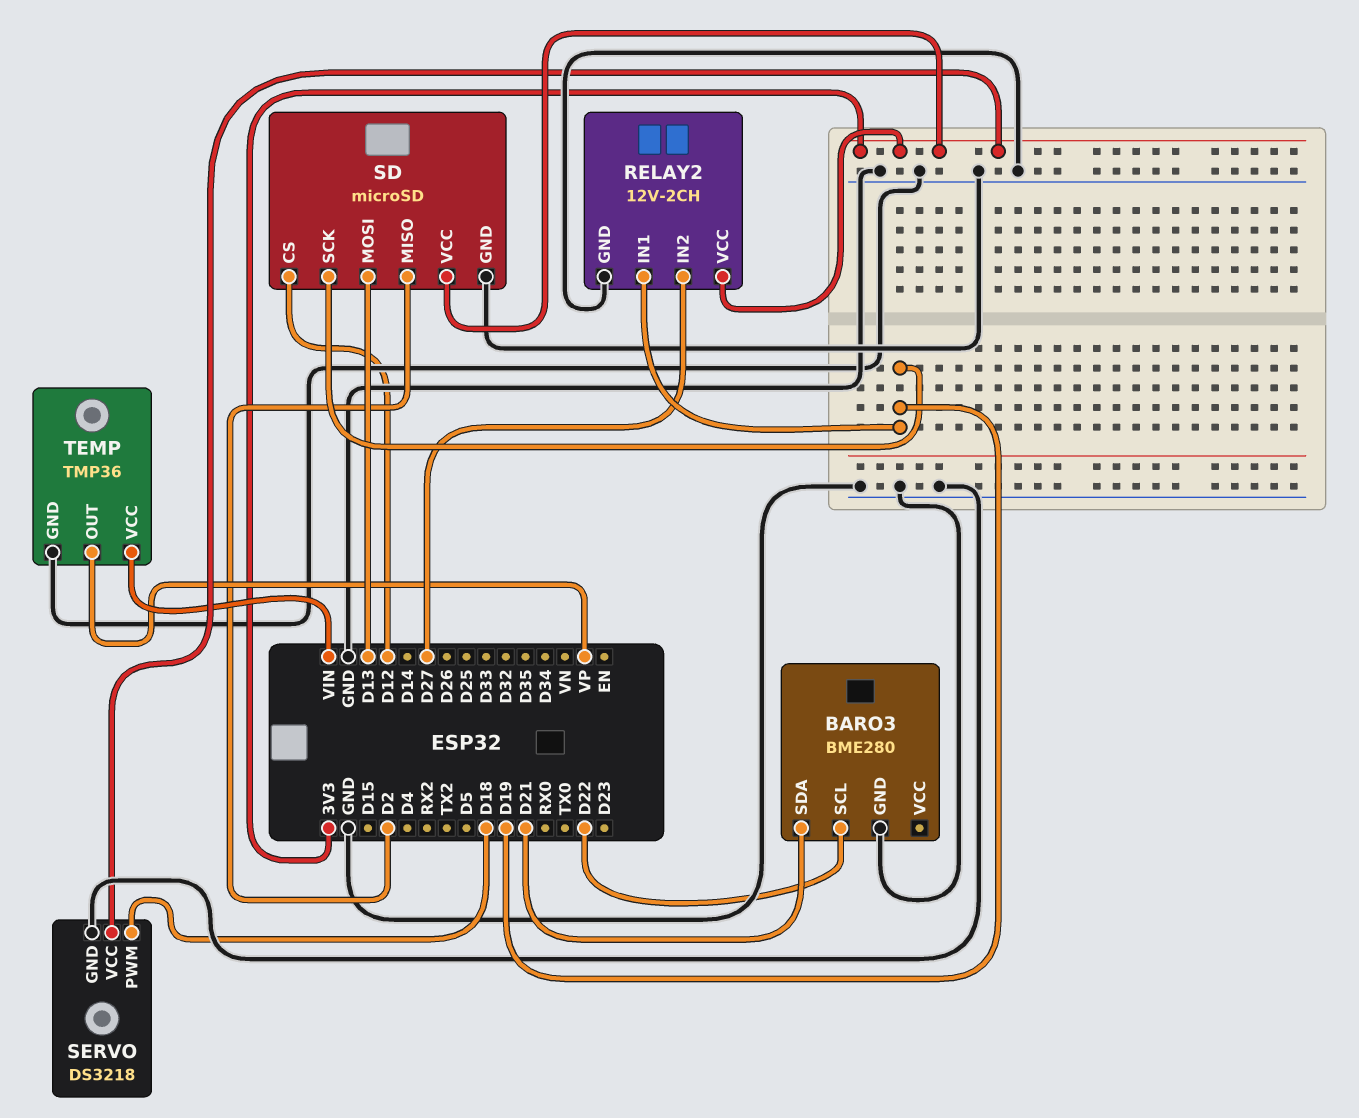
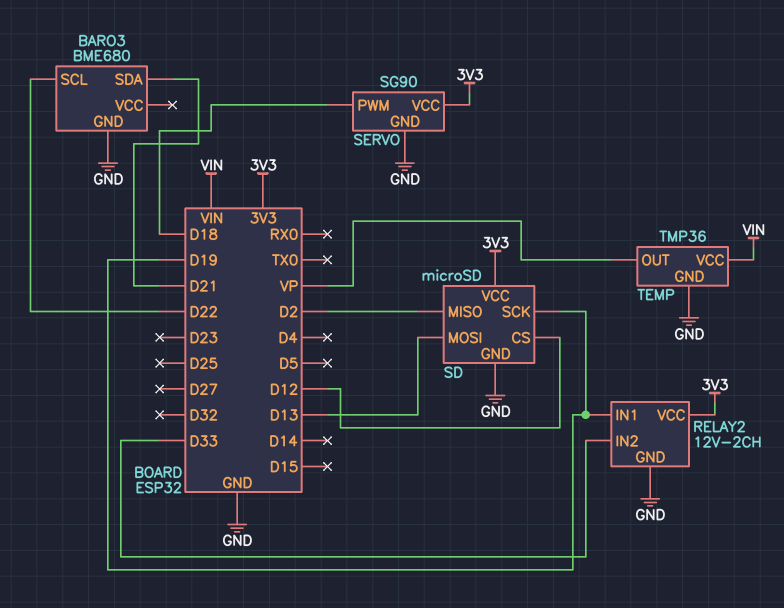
BARO3: BME280 -> BME680
RELAY2 pin IN2: D27 -> D33
SERVO: DS3218 -> SG90

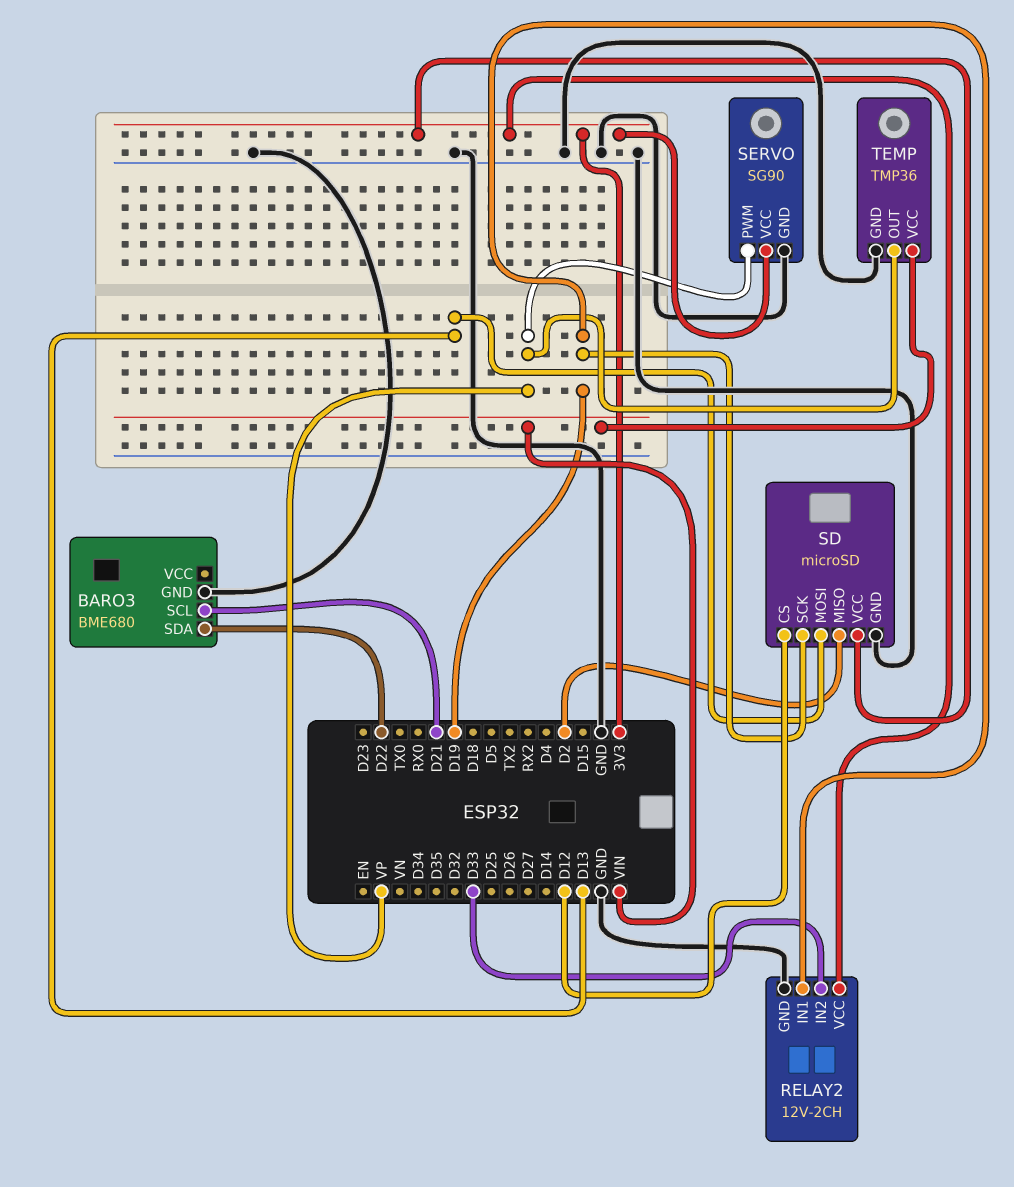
BARO3 pin SCL: D22 -> D21
BARO3 pin SDA: D21 -> D22
SERVO pin PWM: D18 -> VP

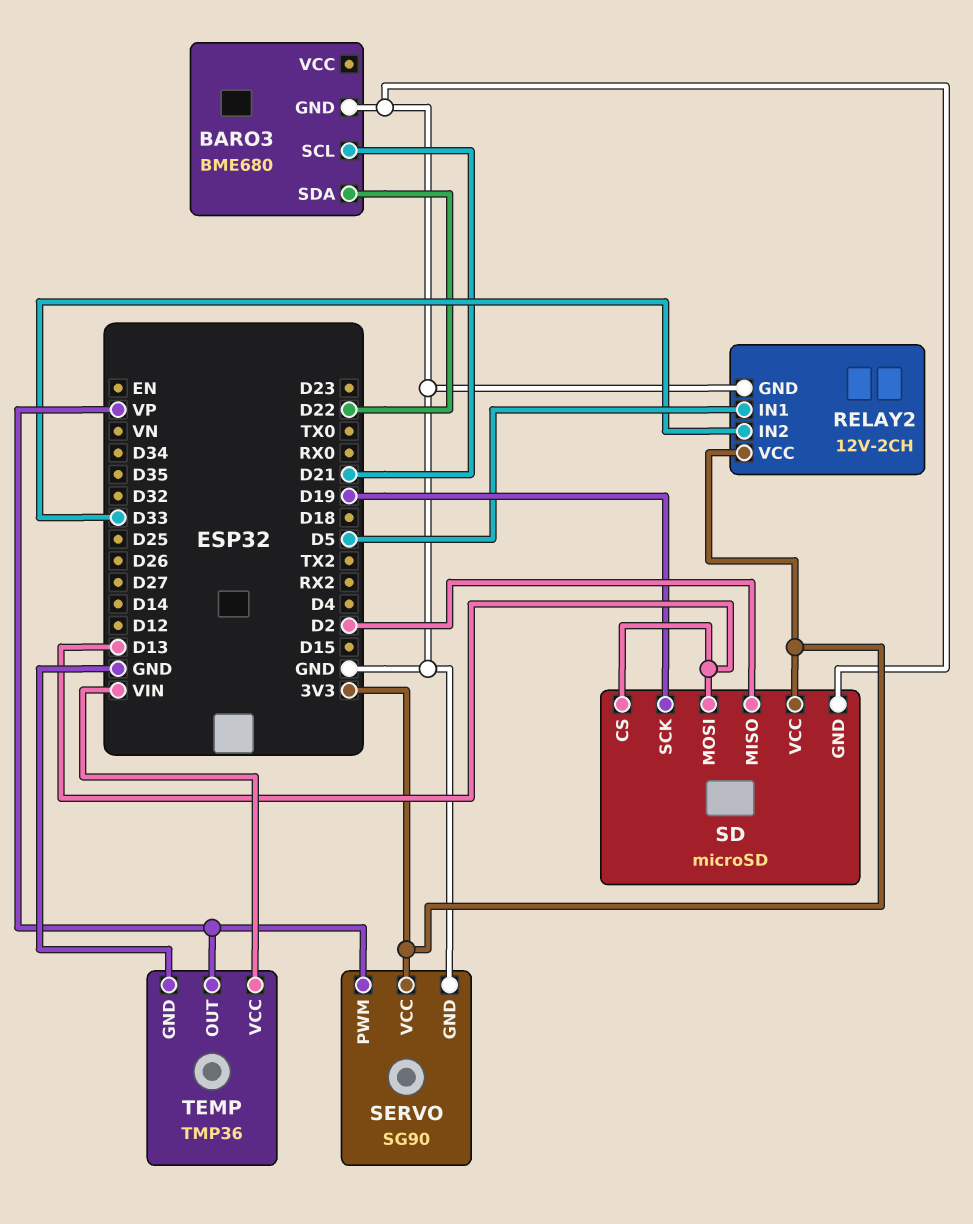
RELAY2 pin IN1: D19 -> D5
SD pin CS: D12 -> D13

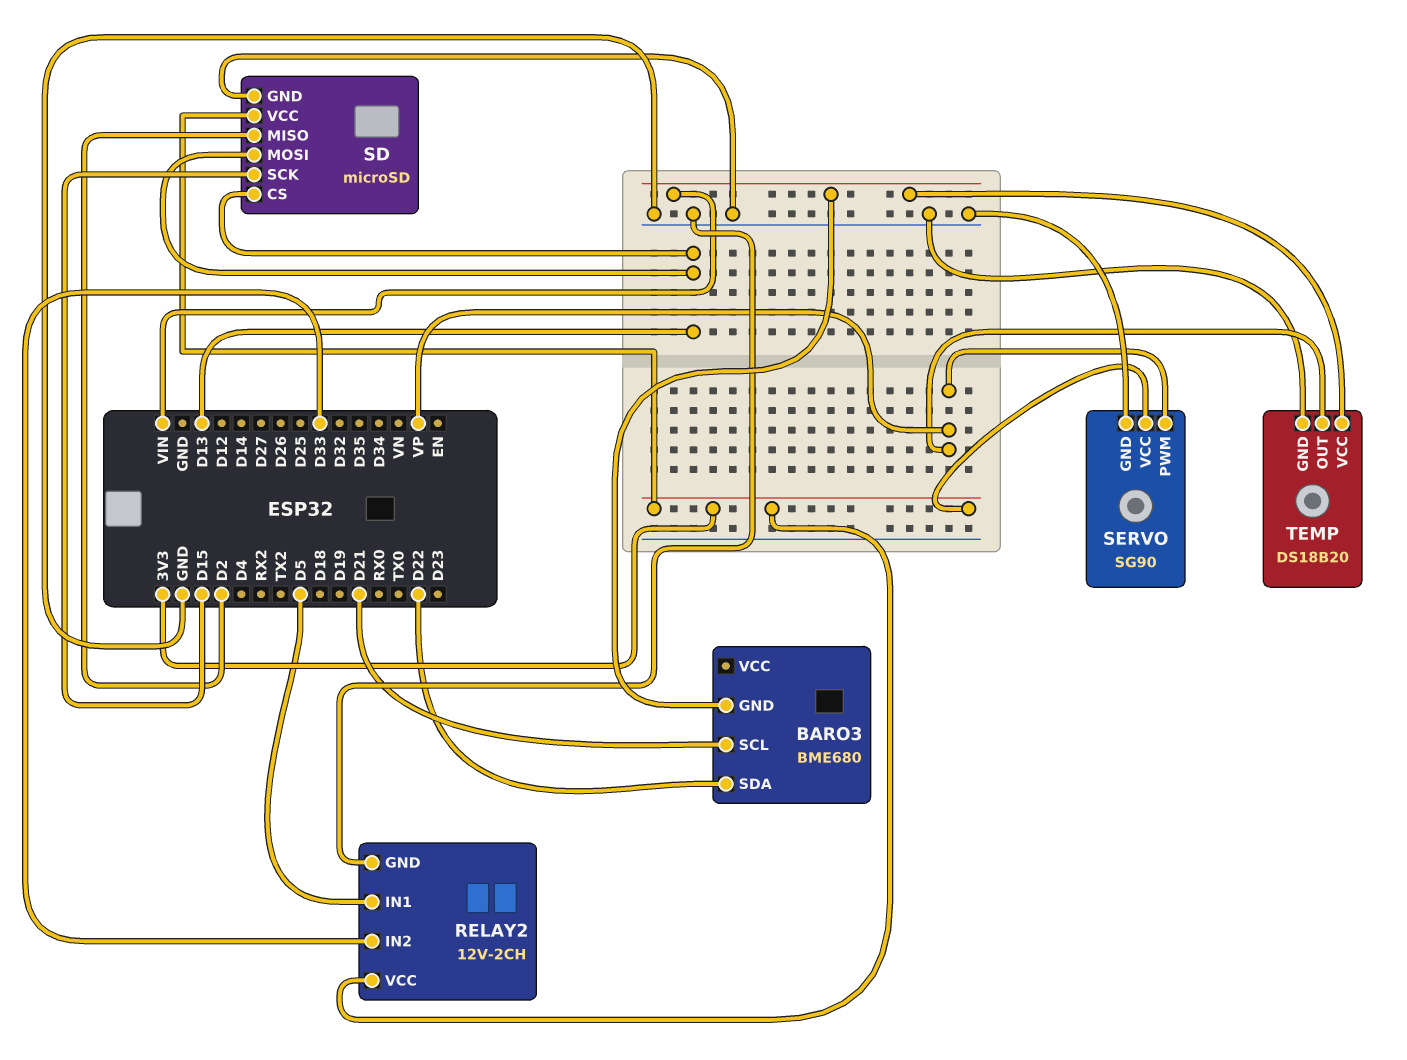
BARO3 pin GND: GND -> VIN
SD pin SCK: D19 -> D15
TEMP: TMP36 -> DS18B20

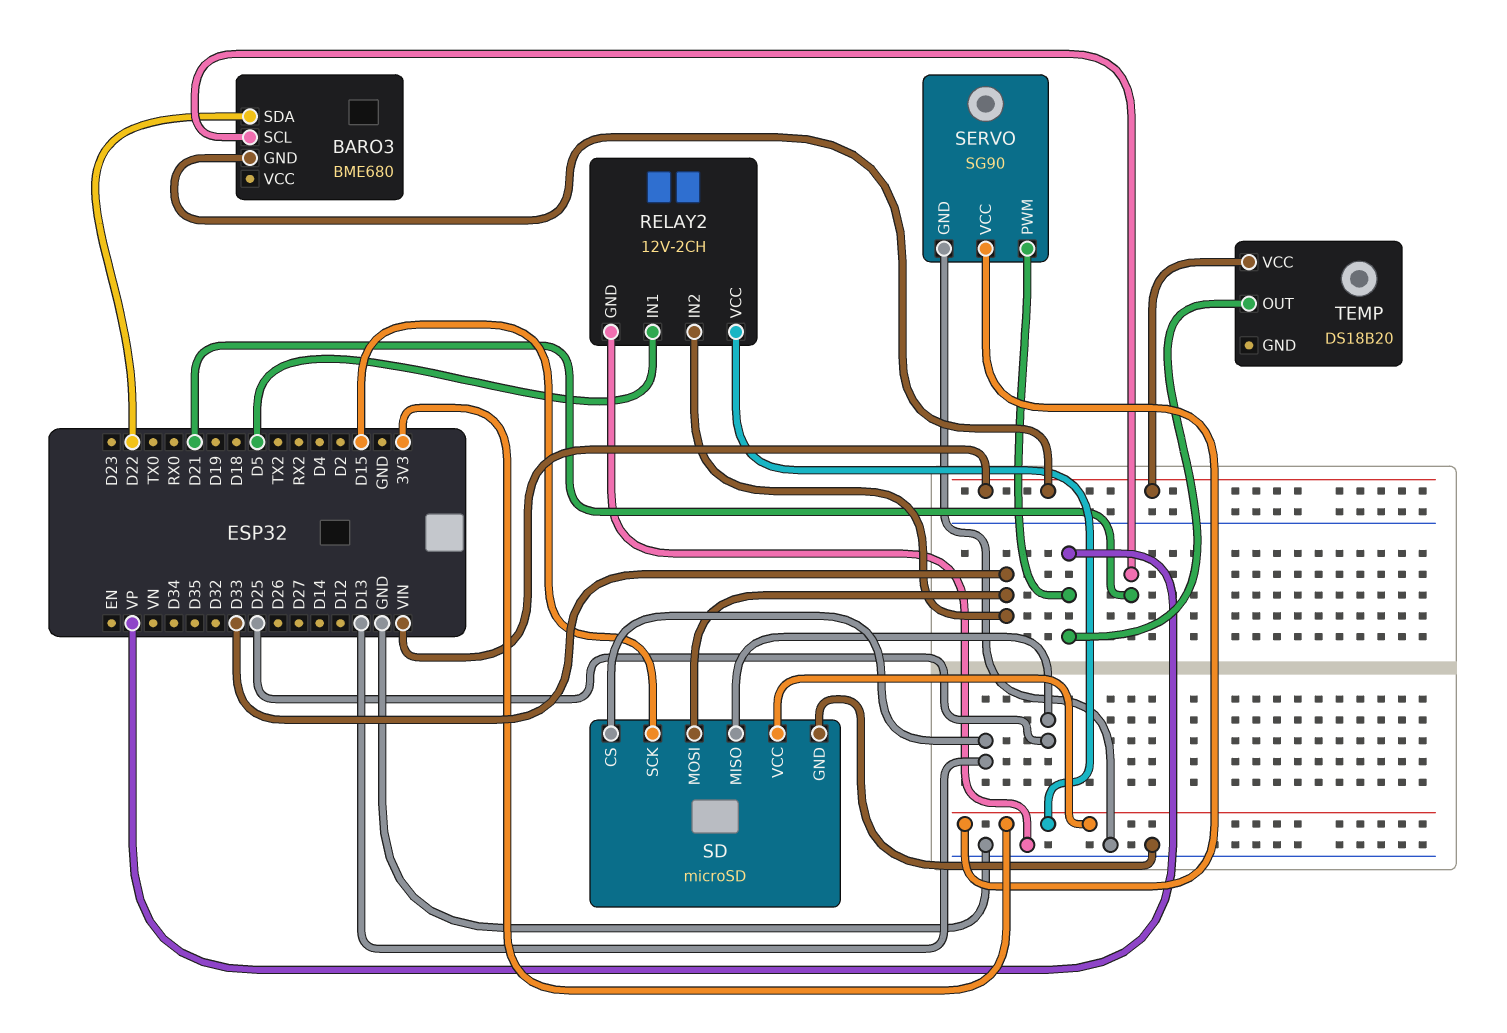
SD pin MISO: D2 -> D25
SD pin MOSI: D13 -> D33
TEMP pin GND: GND -> none

